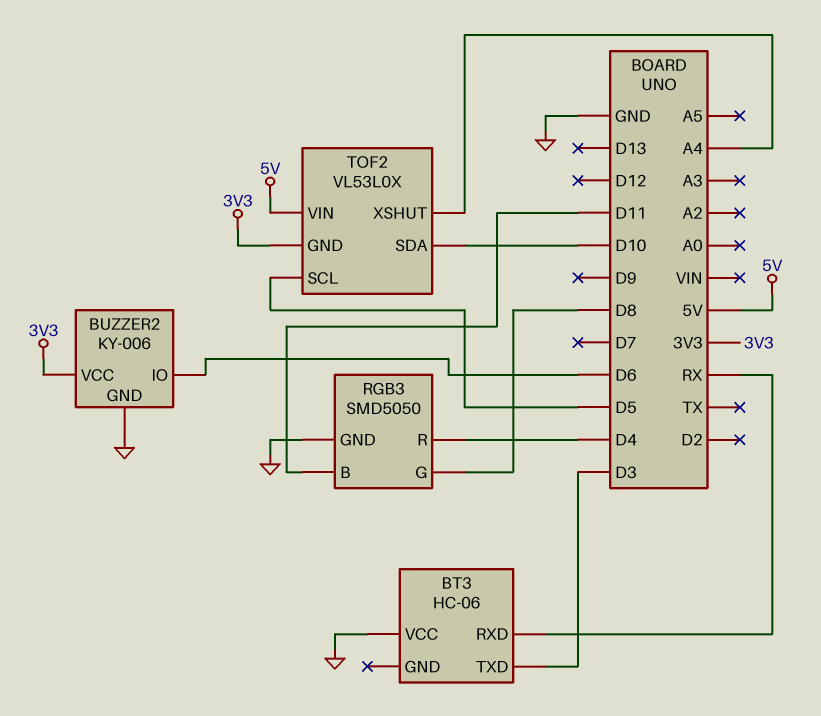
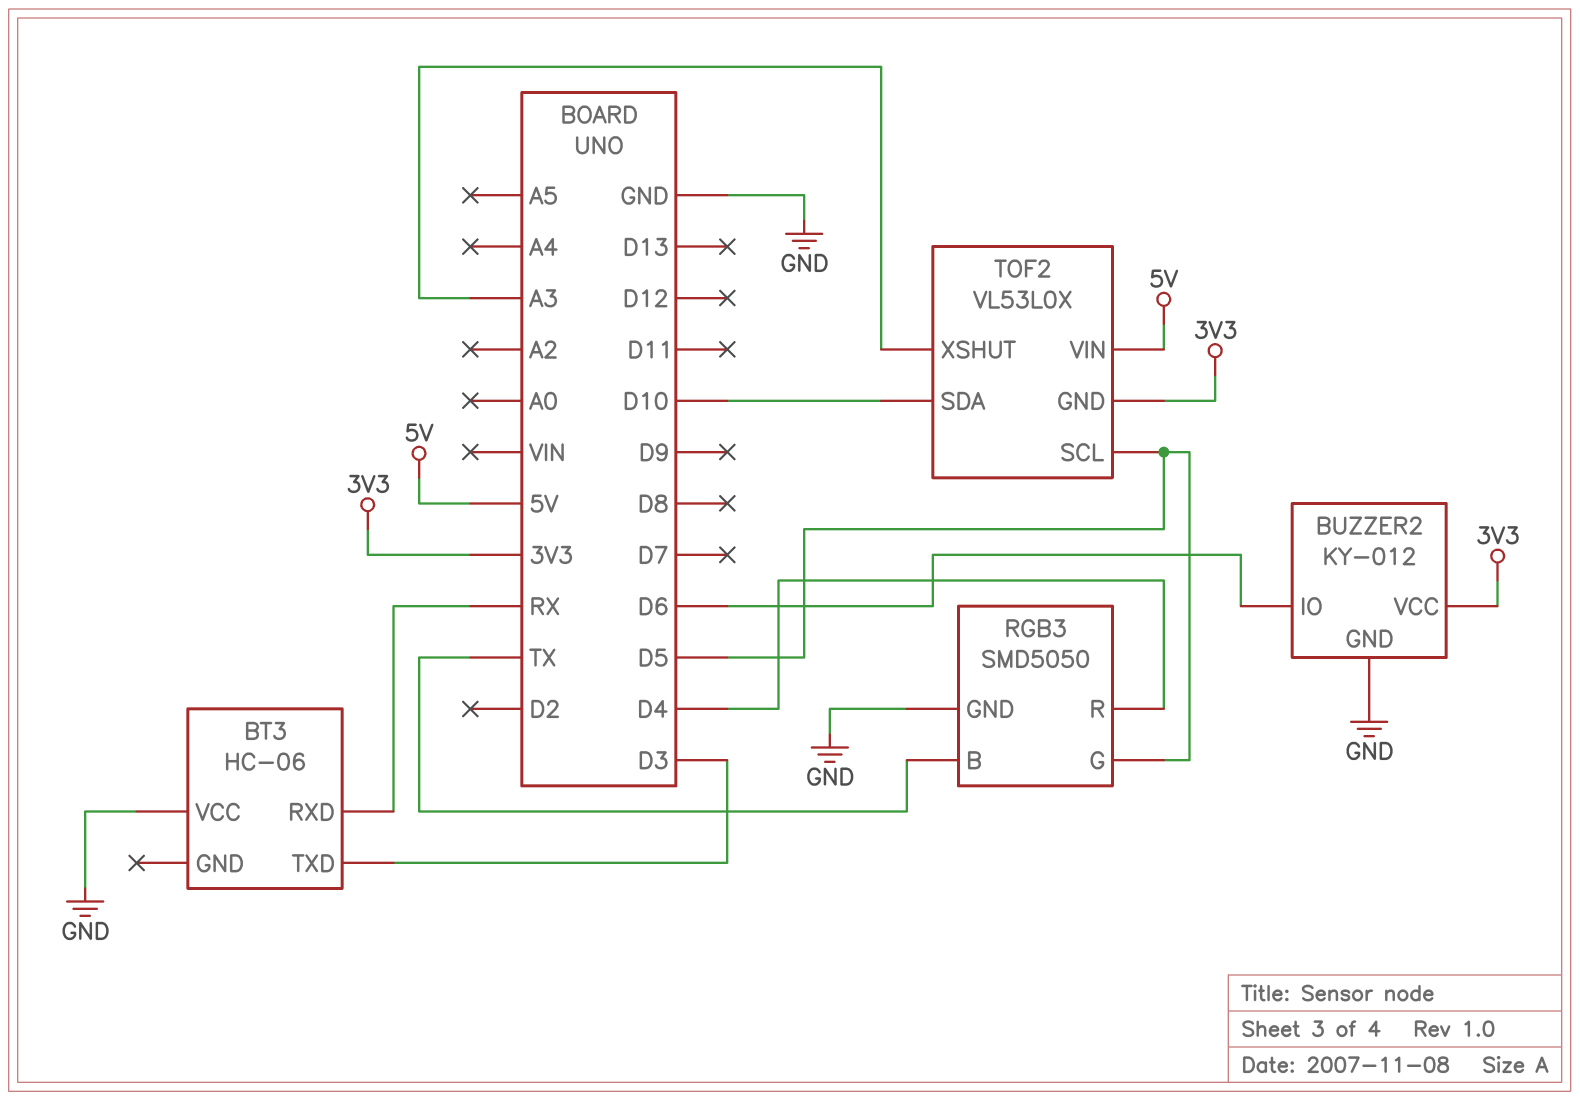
BUZZER2: KY-006 -> KY-012
RGB3 pin B: D11 -> TX
RGB3 pin G: D8 -> D5
TOF2 pin XSHUT: A4 -> A3

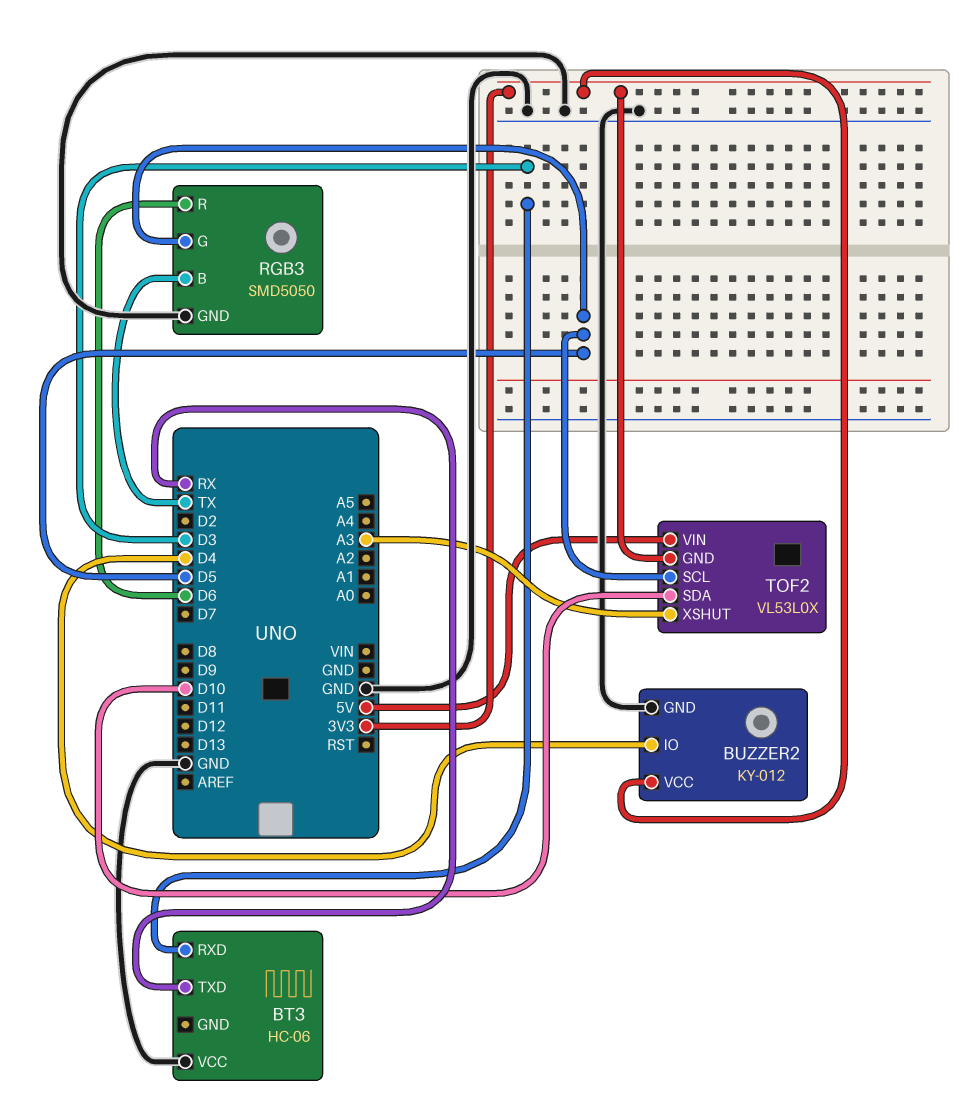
BT3 pin RXD: RX -> D3
BT3 pin TXD: D3 -> RX
BUZZER2 pin IO: D6 -> D4
RGB3 pin R: D4 -> D6

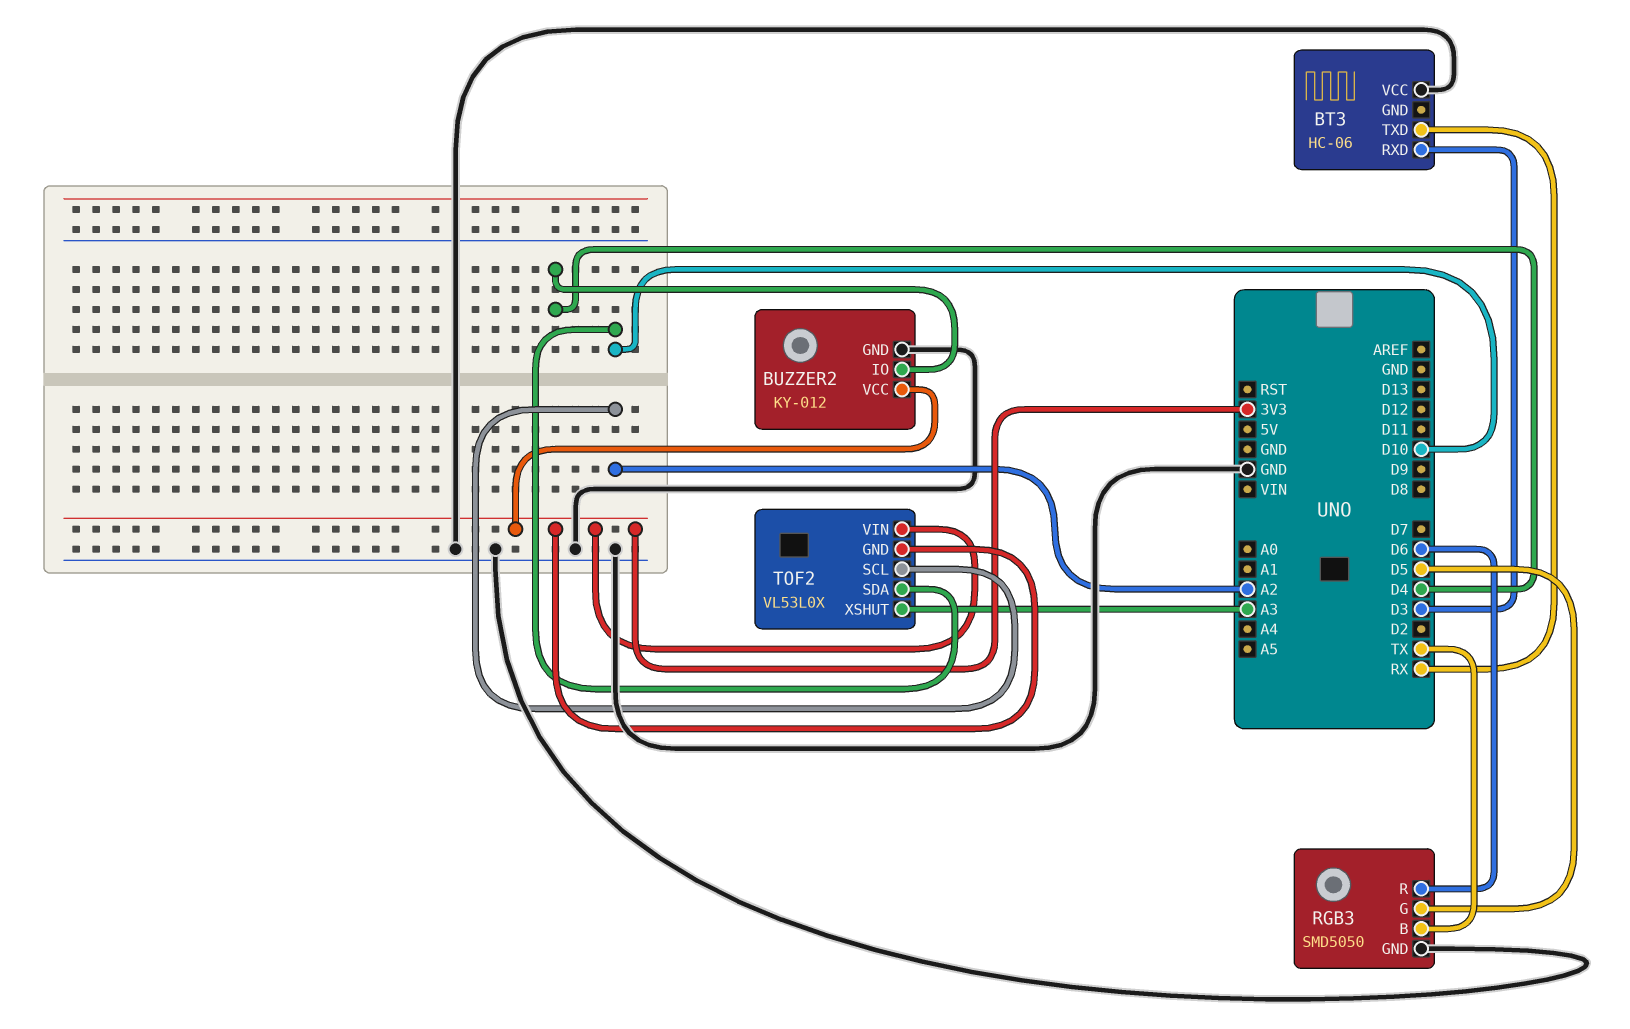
TOF2 pin SCL: D5 -> A2
TOF2 pin VIN: 5V -> 3V3

